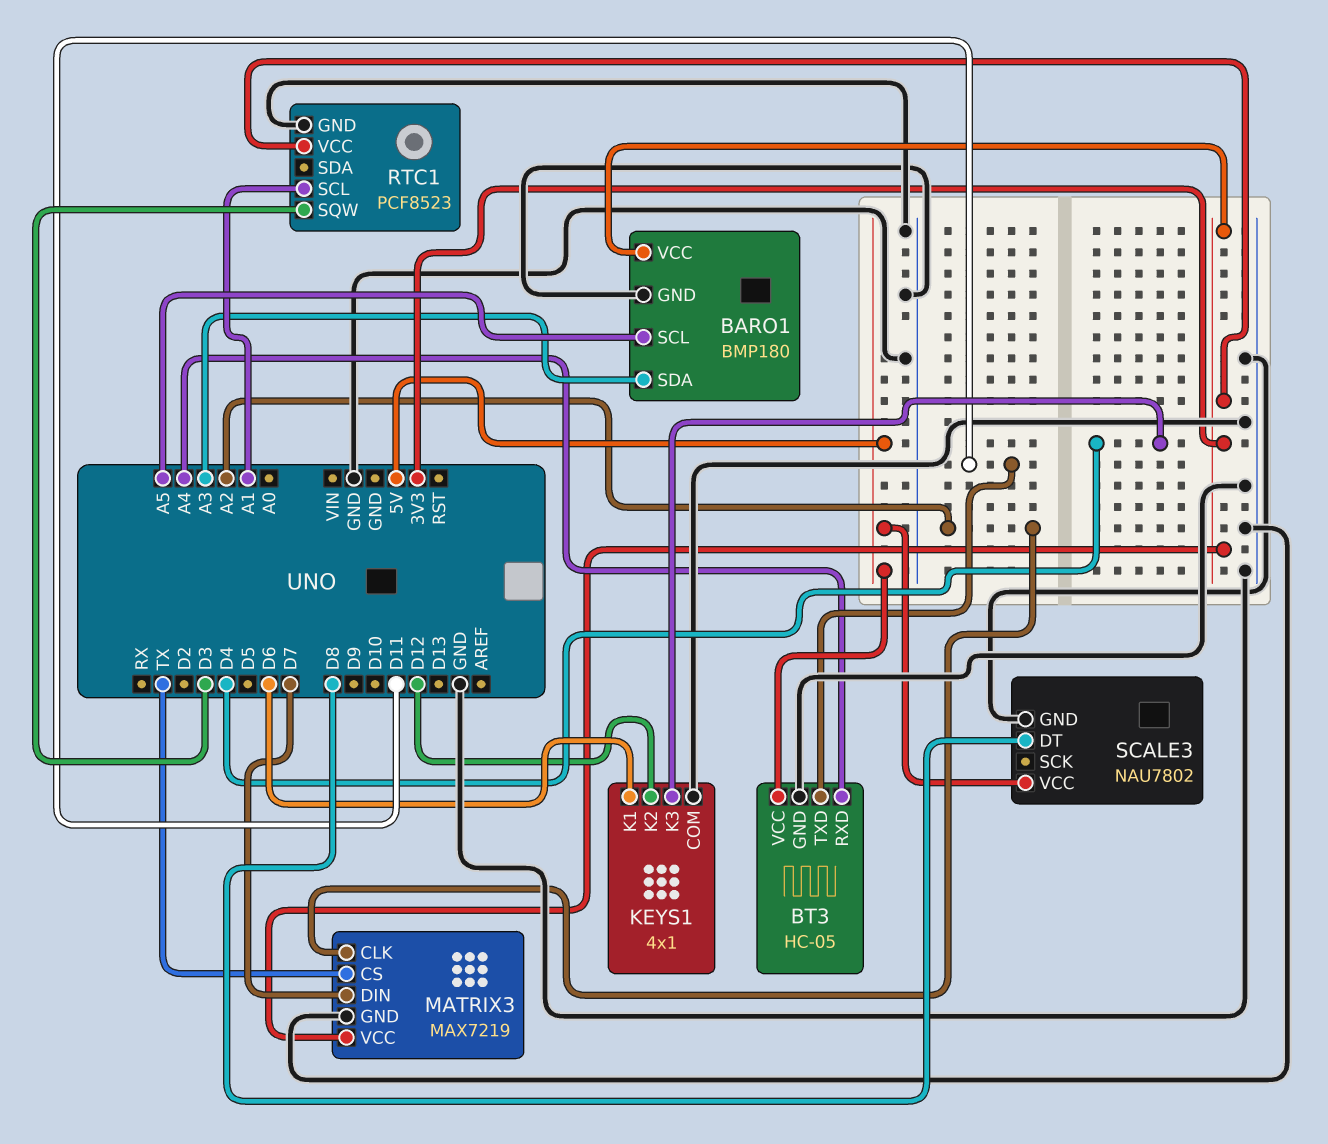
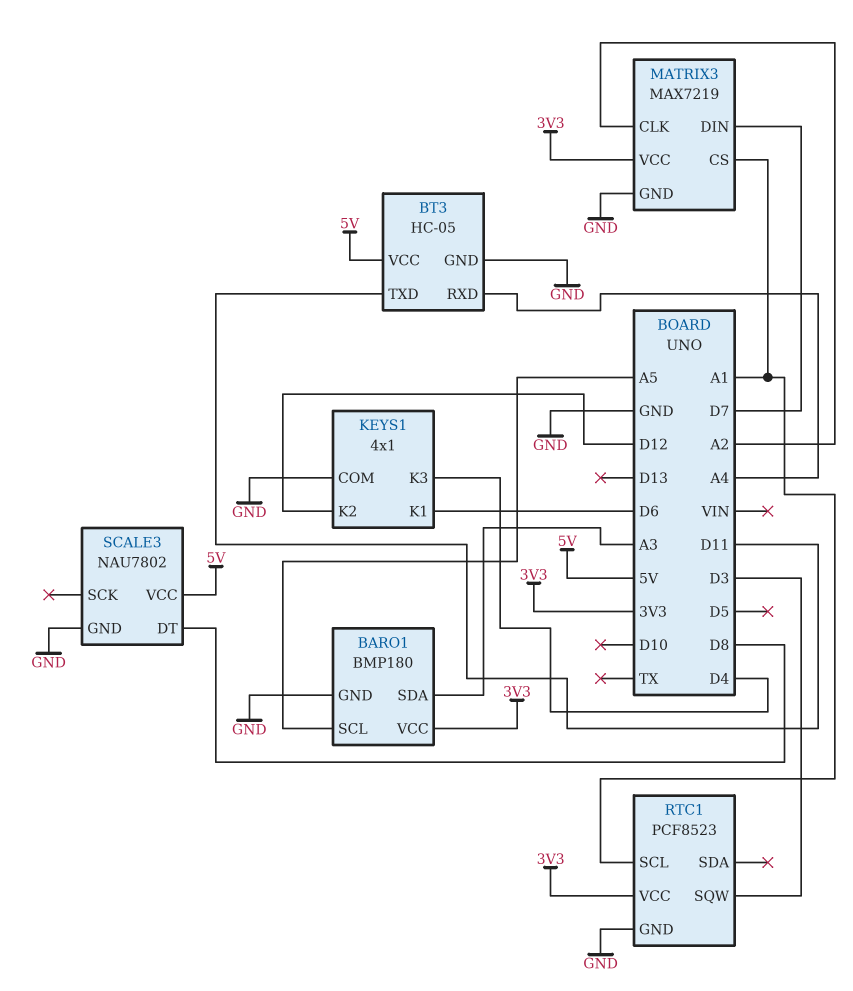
MATRIX3 pin CS: TX -> A1

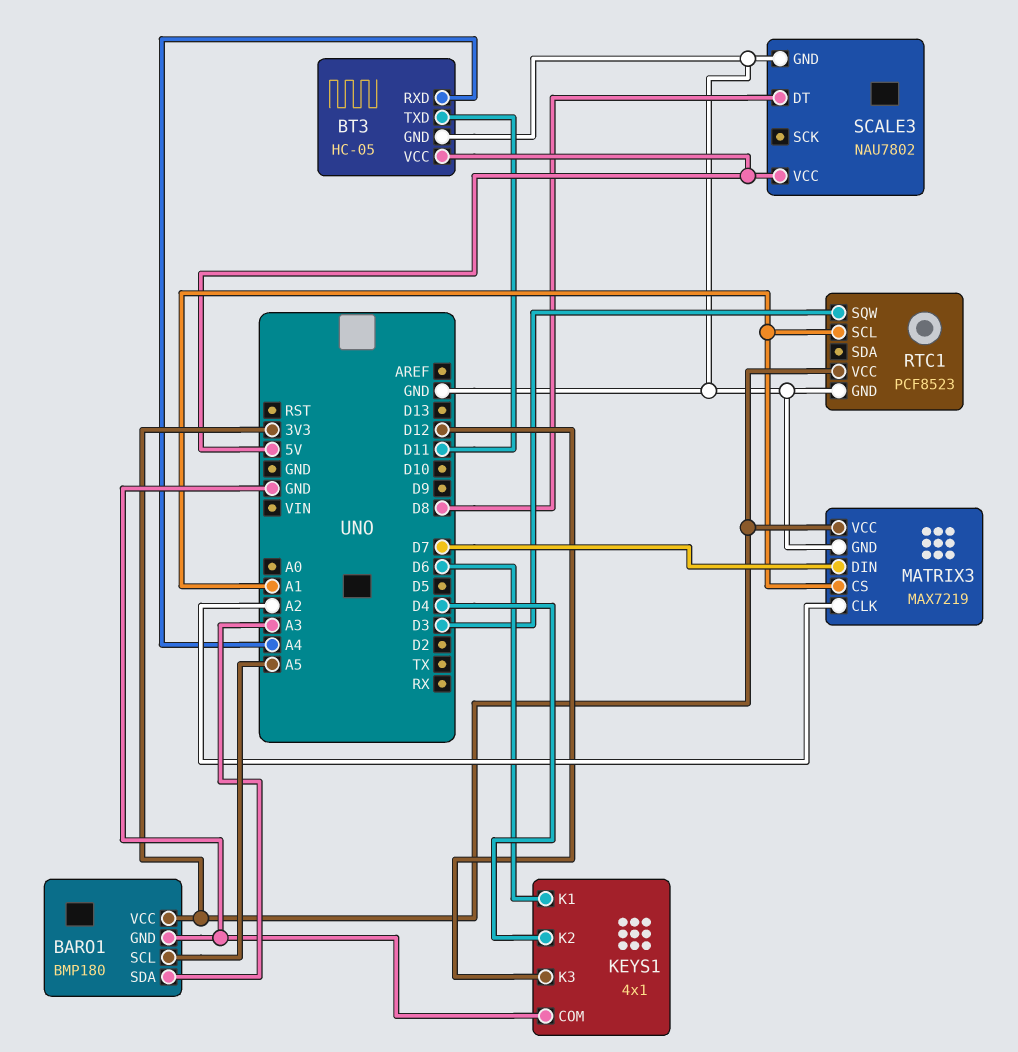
KEYS1 pin K2: D12 -> D4
KEYS1 pin K3: D4 -> D12

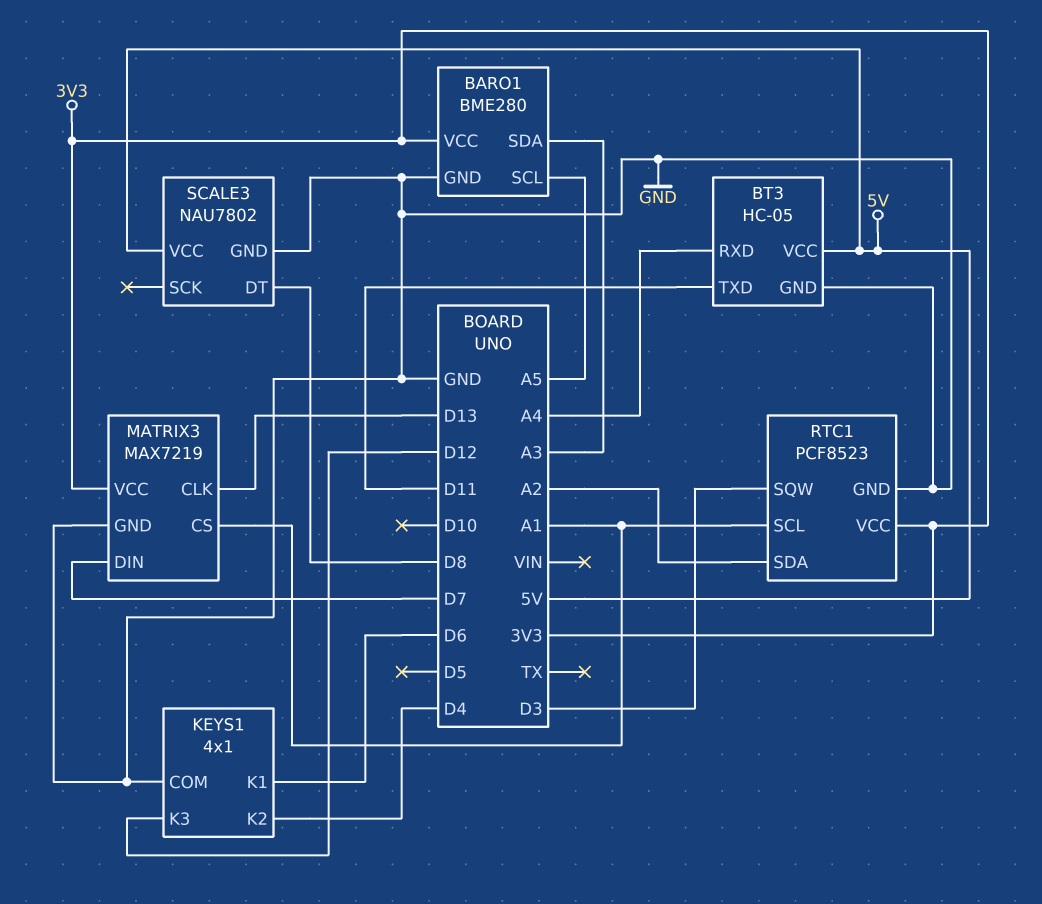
BARO1: BMP180 -> BME280
MATRIX3 pin CLK: A2 -> D13
RTC1 pin SDA: none -> A2

